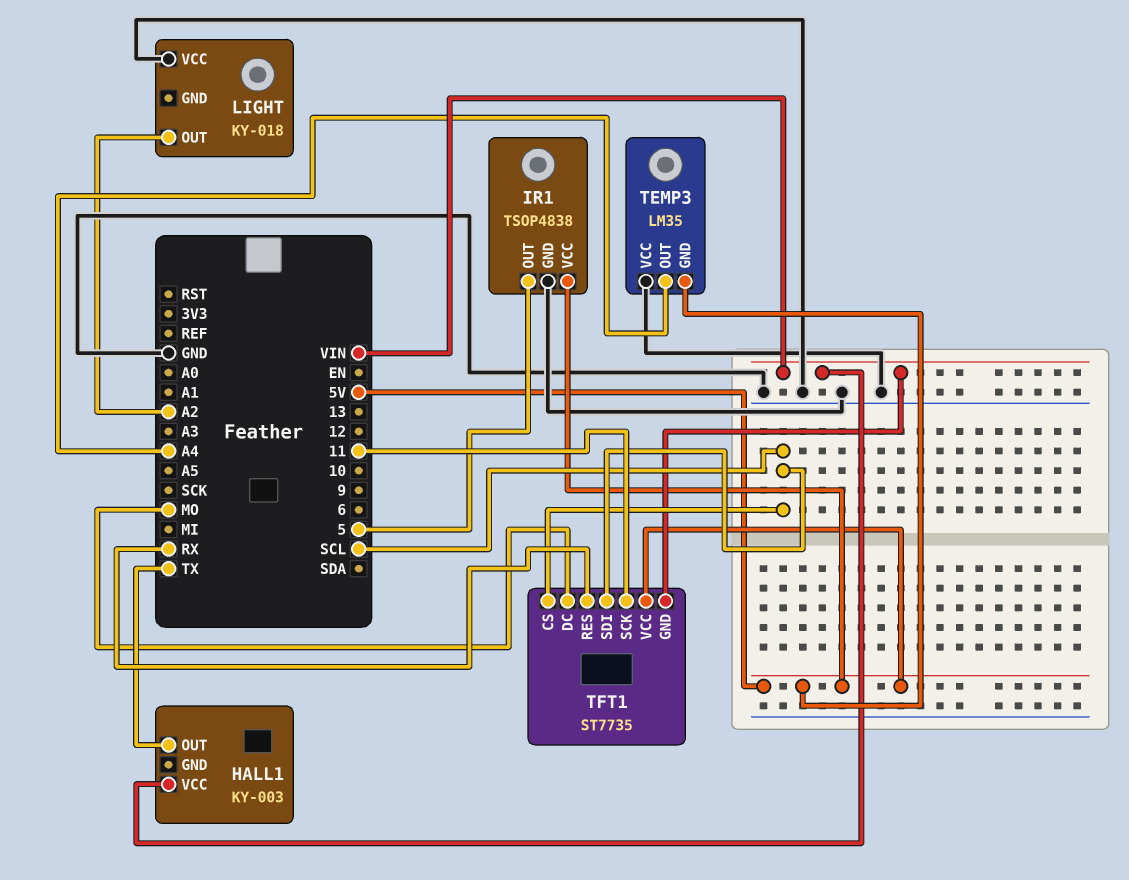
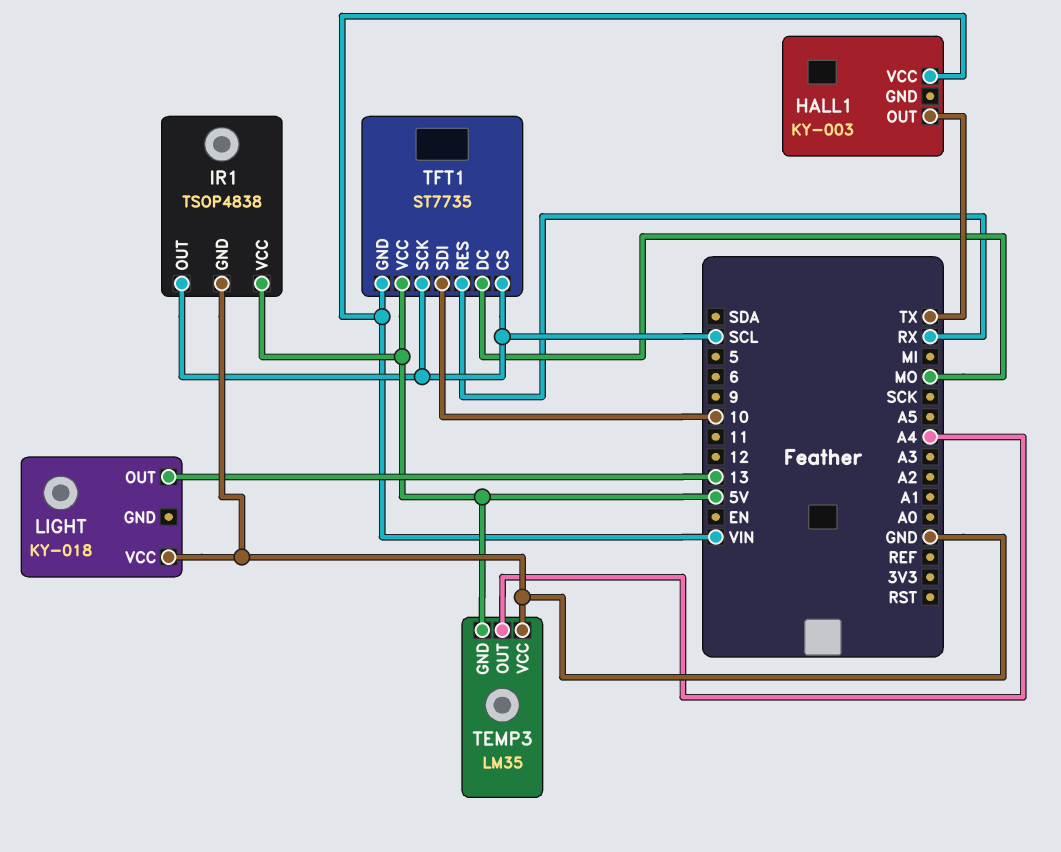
IR1 pin OUT: 5 -> SCL
LIGHT pin OUT: A2 -> 13
TFT1 pin SCK: 11 -> SCL
TFT1 pin SDI: SCL -> 10

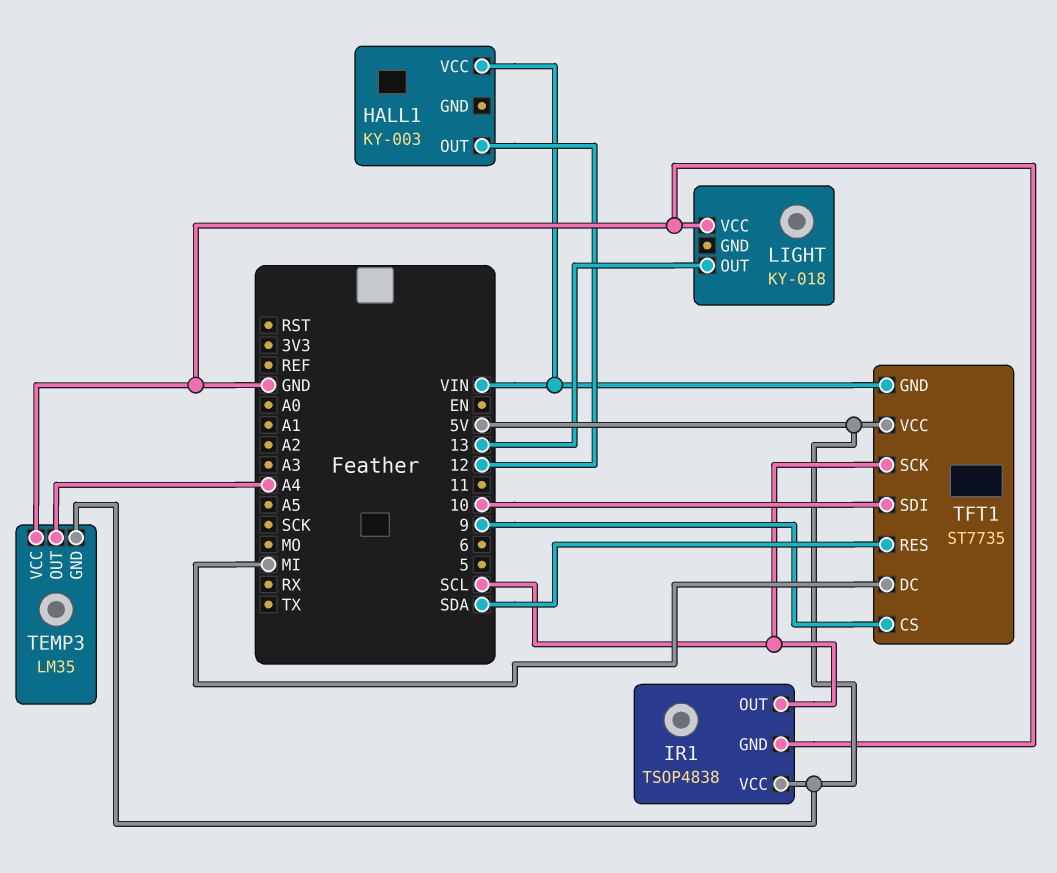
HALL1 pin OUT: TX -> 12
TFT1 pin CS: SCL -> 9
TFT1 pin DC: MO -> MI
TFT1 pin RES: RX -> SDA

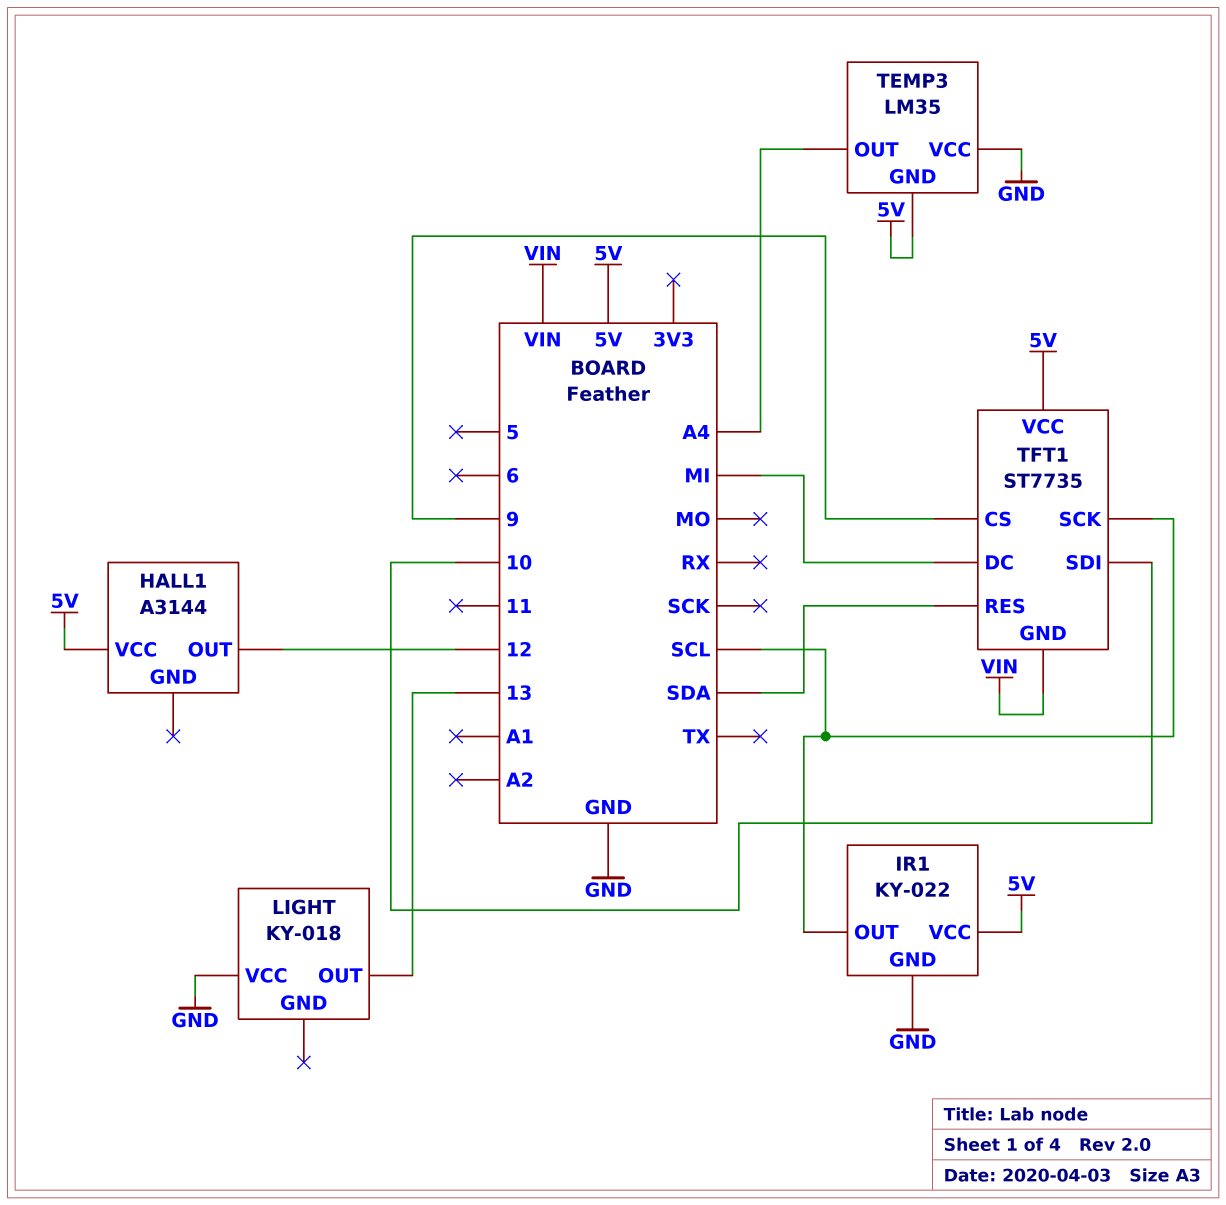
HALL1: KY-003 -> A3144
HALL1 pin VCC: VIN -> 5V
IR1: TSOP4838 -> KY-022

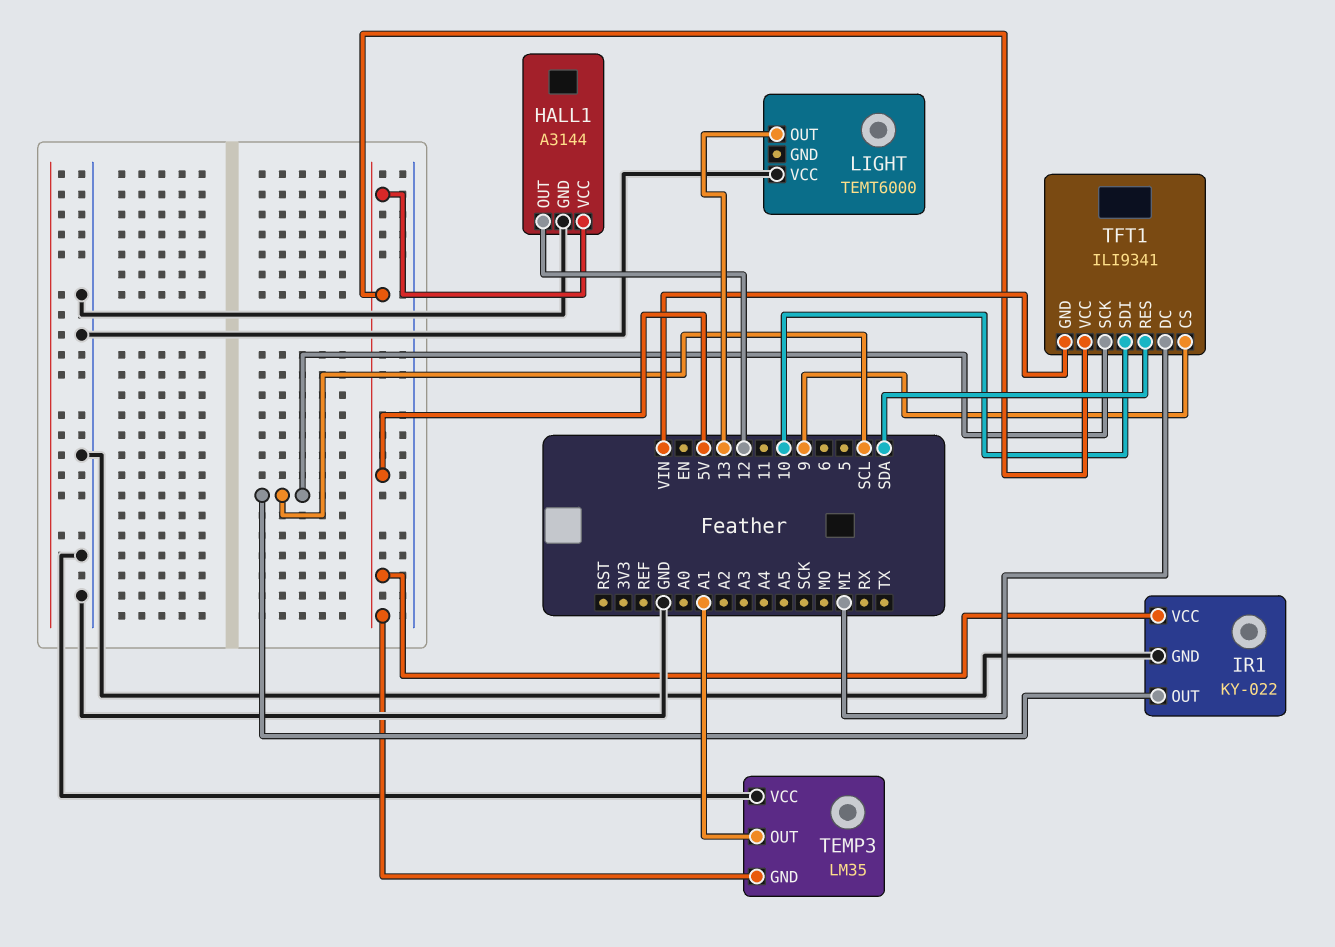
HALL1 pin GND: none -> GND
LIGHT: KY-018 -> TEMT6000
TEMP3 pin OUT: A4 -> A1
TFT1: ST7735 -> ILI9341

